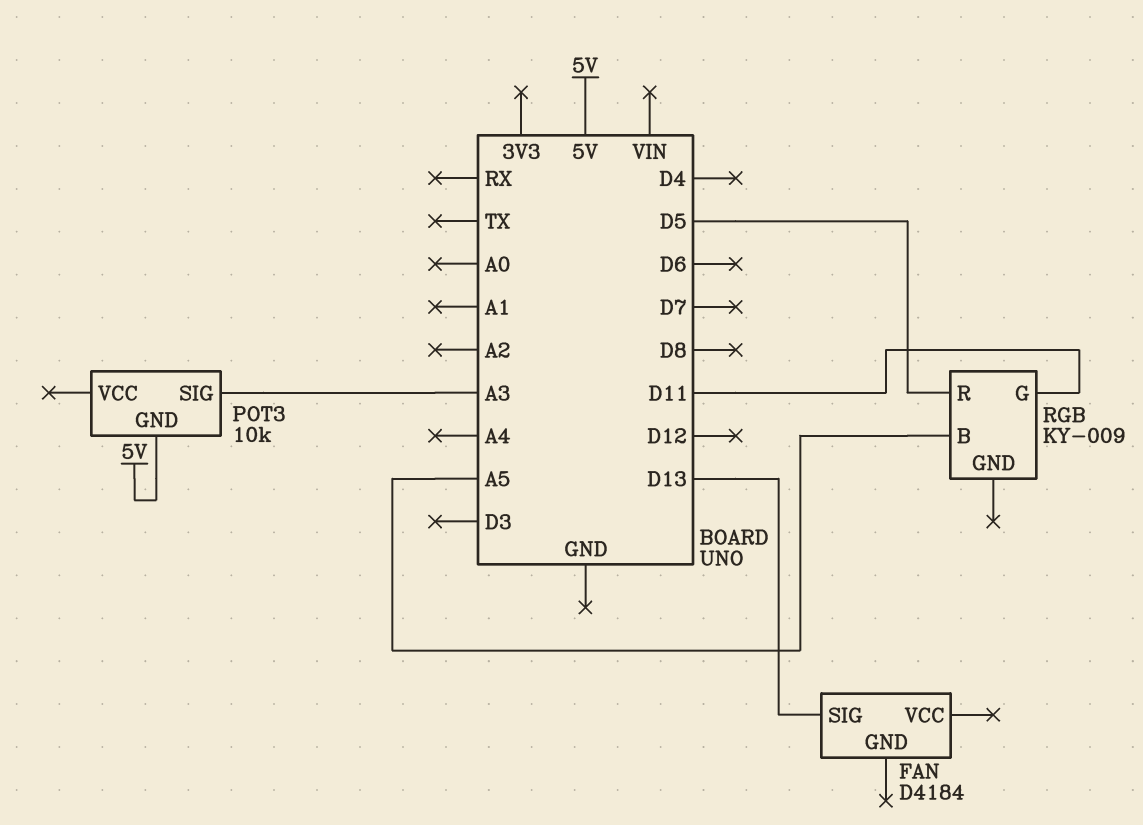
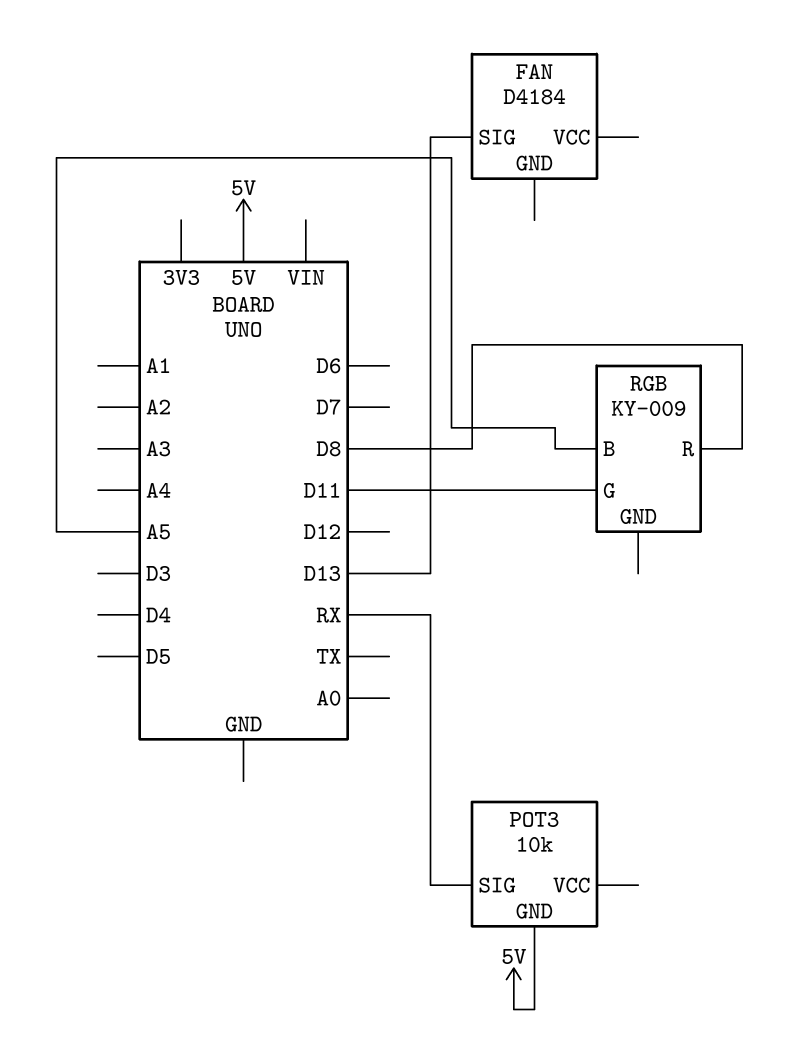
POT3 pin SIG: A3 -> RX
RGB pin R: D5 -> D8

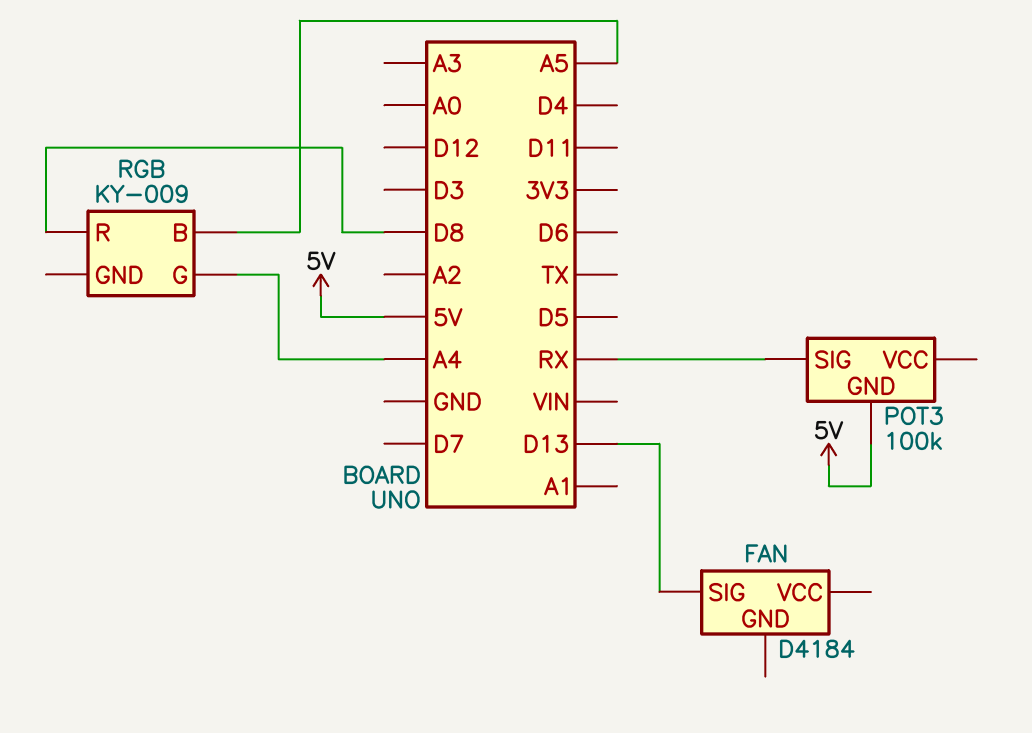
POT3: 10k -> 100k
RGB pin G: D11 -> A4

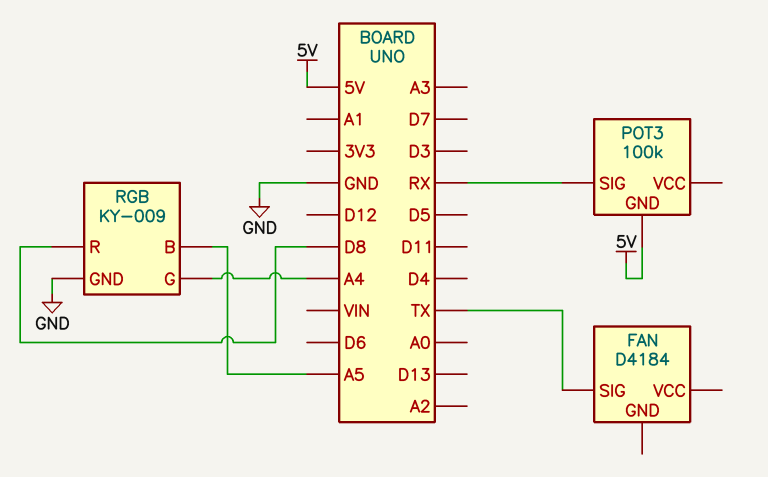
FAN pin SIG: D13 -> TX
RGB pin GND: none -> GND

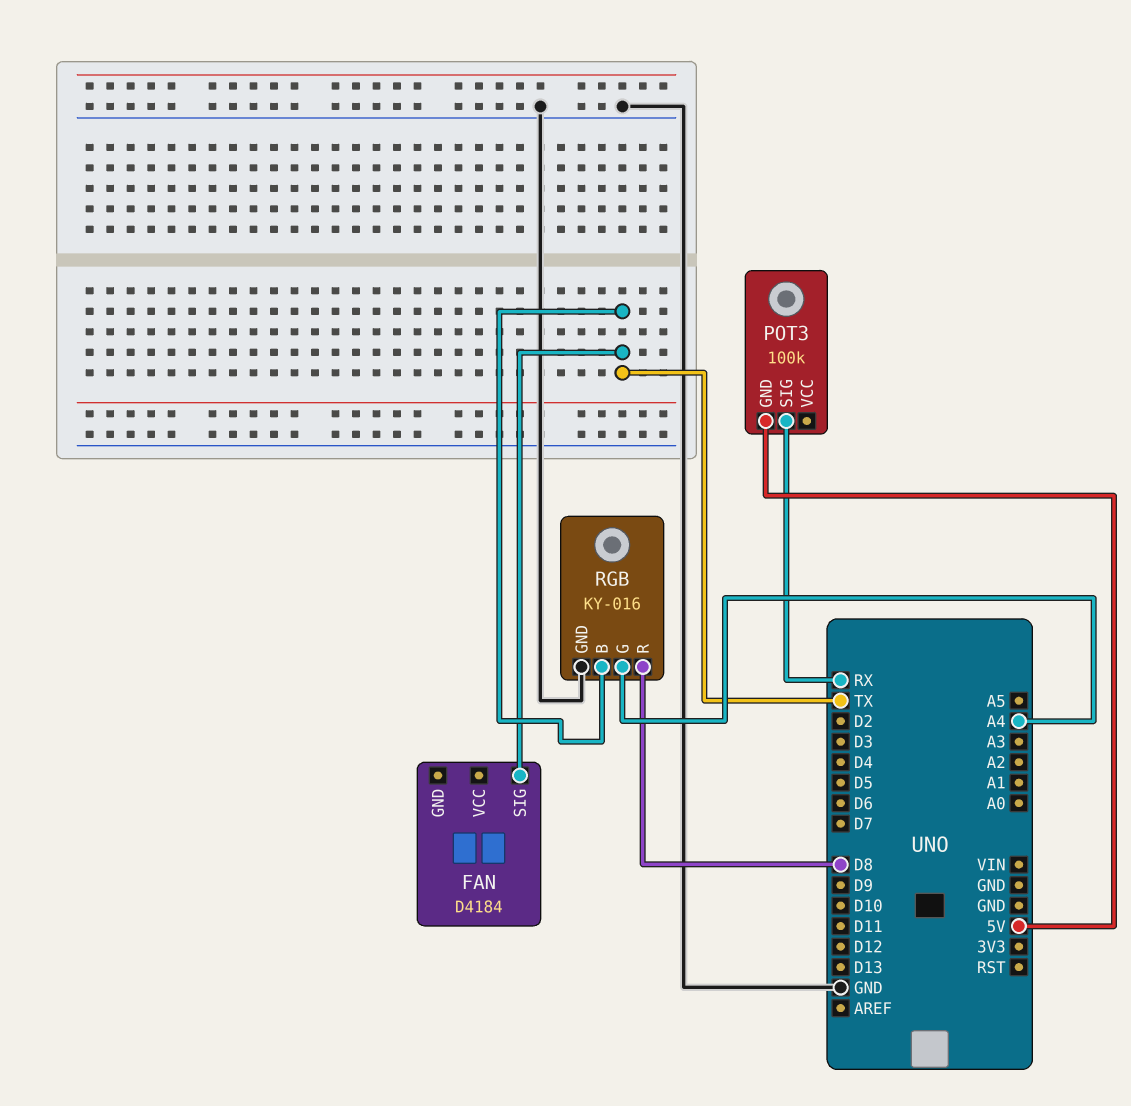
RGB: KY-009 -> KY-016
RGB pin B: A5 -> TX

